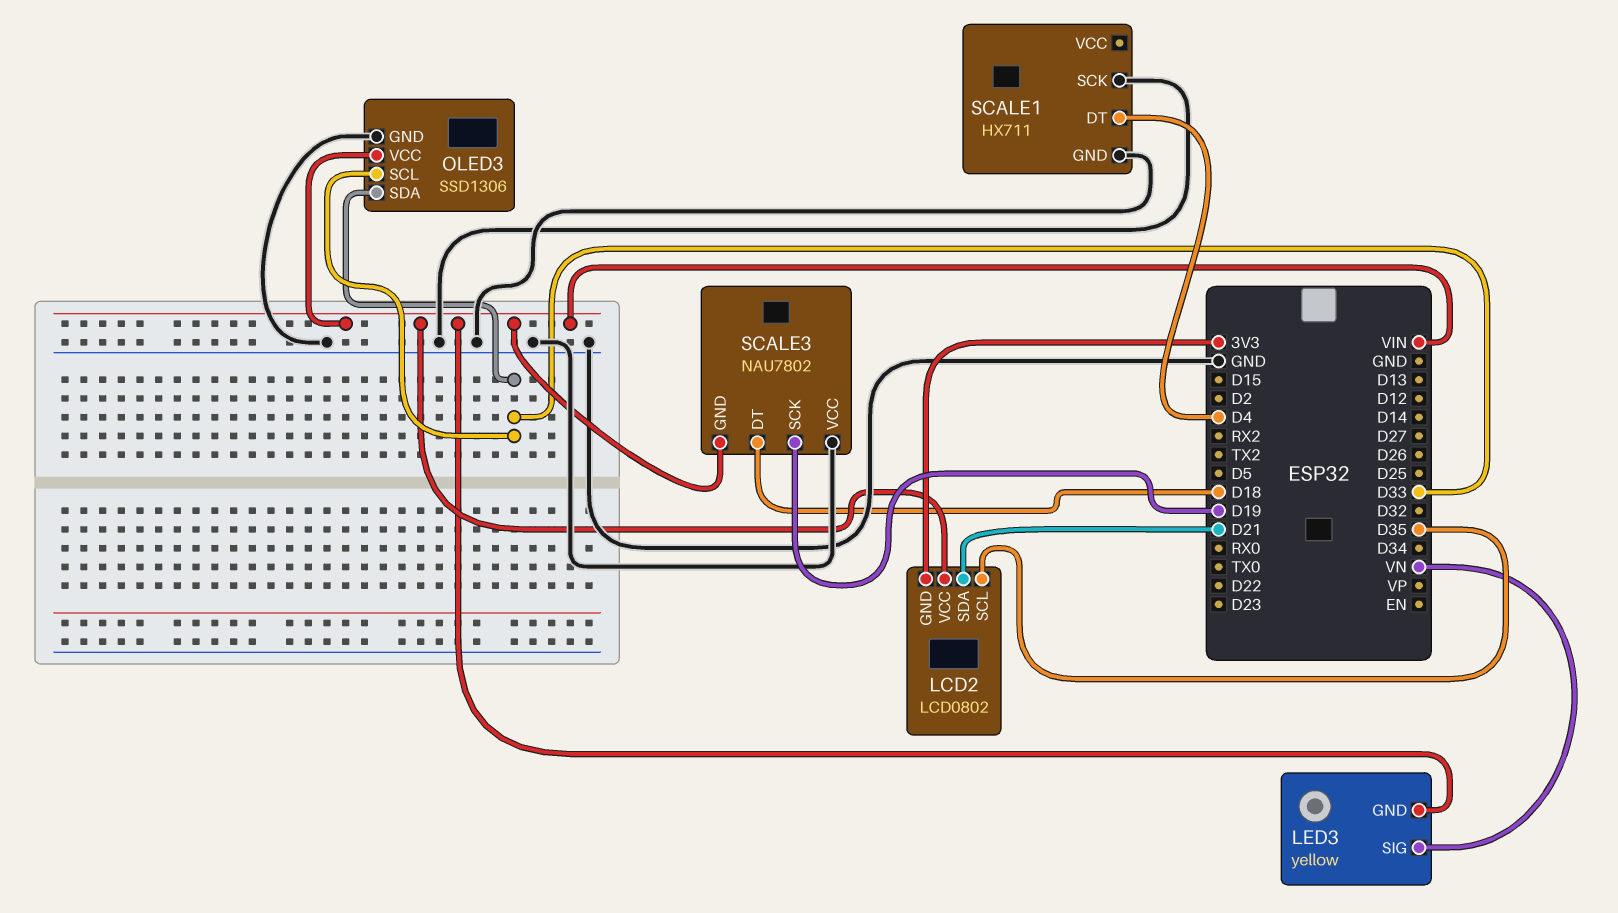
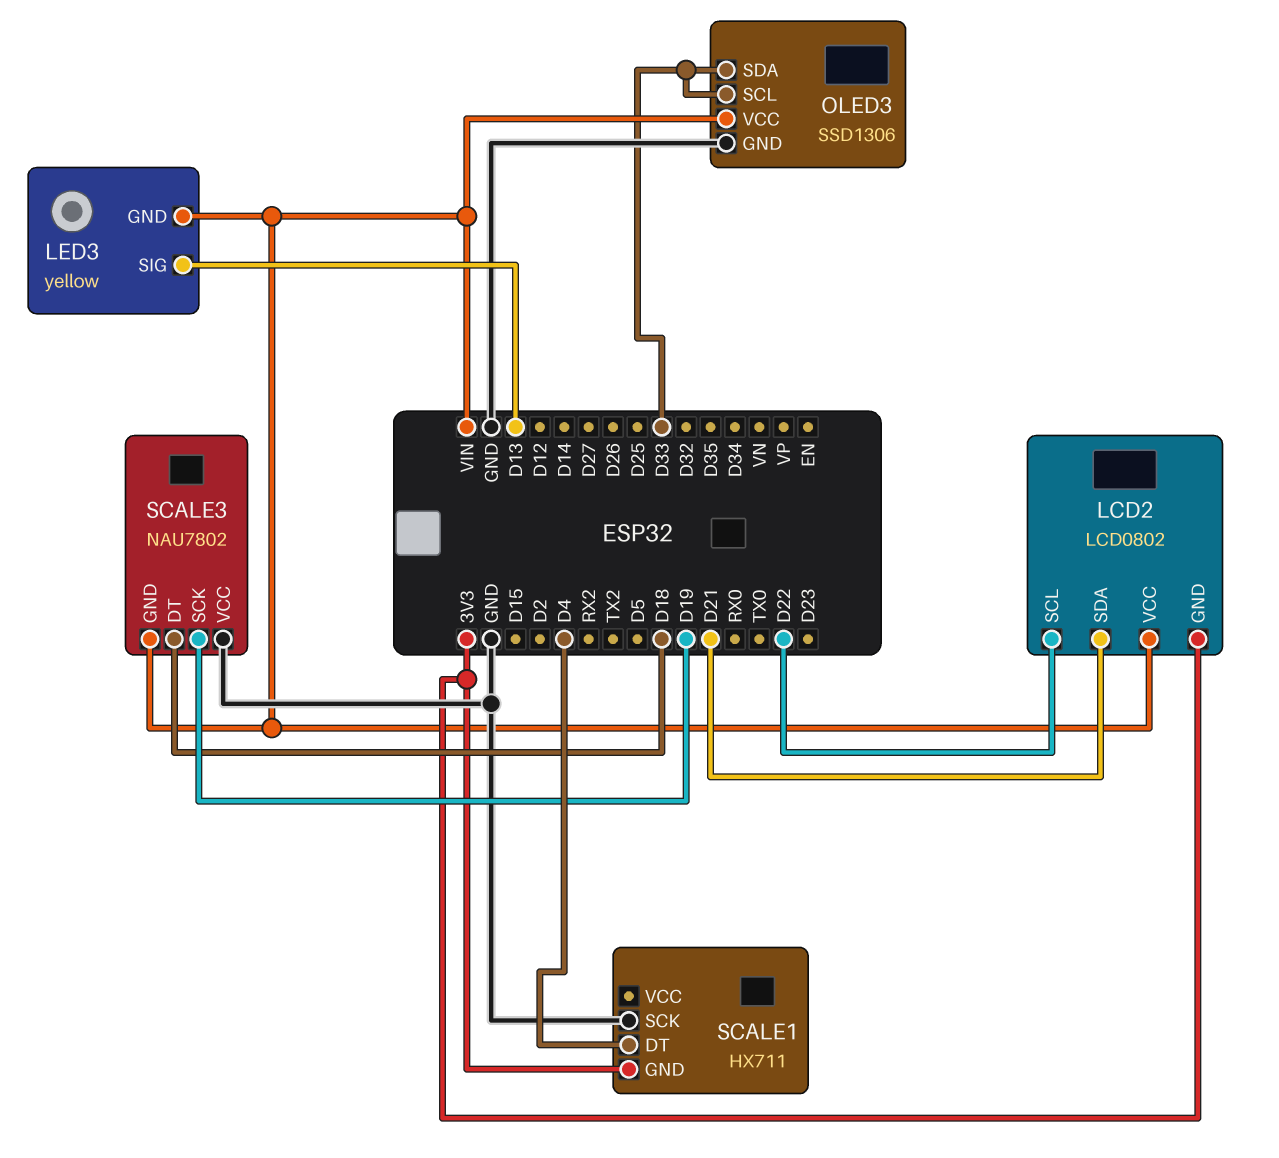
LCD2 pin SCL: D35 -> D22
LED3 pin SIG: VN -> D13
SCALE1 pin GND: GND -> 3V3

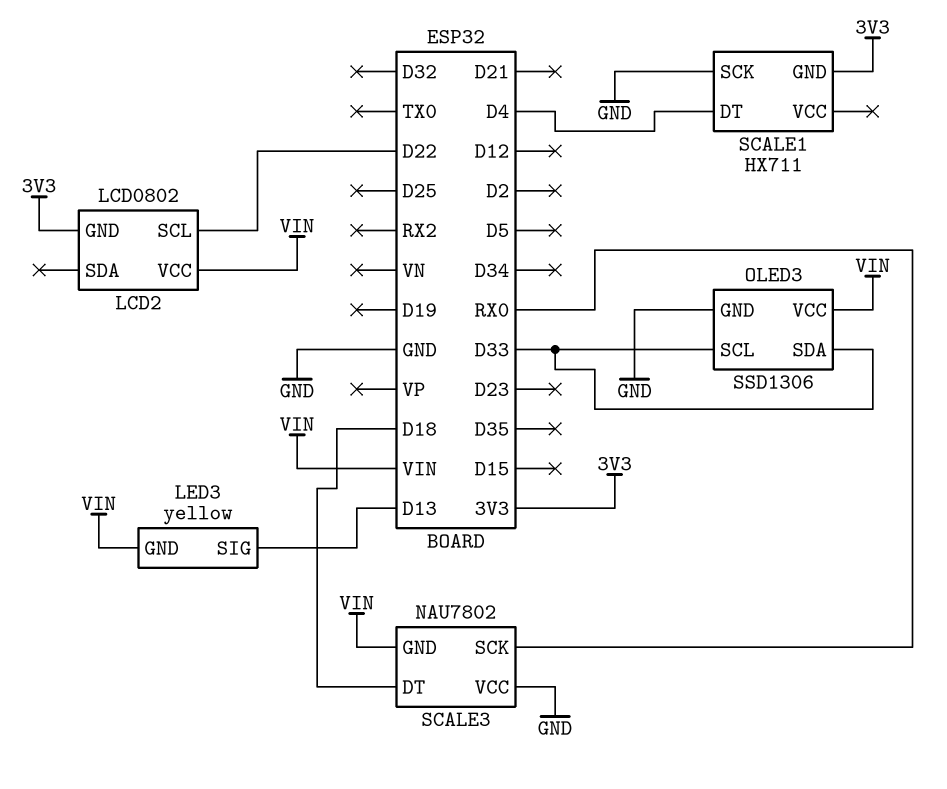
LCD2 pin SDA: D21 -> none
SCALE3 pin SCK: D19 -> RX0

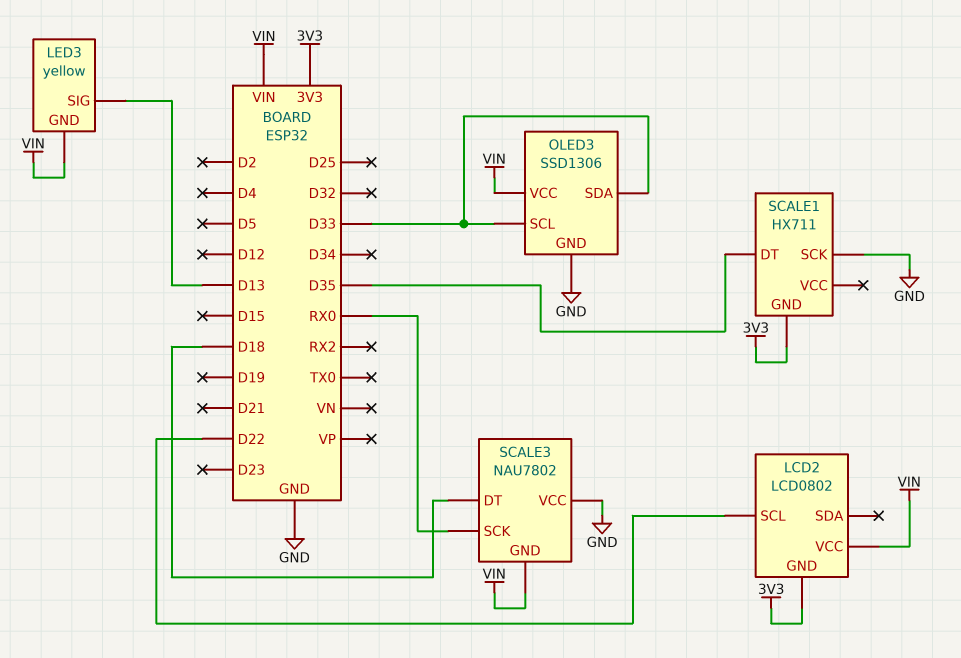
SCALE1 pin DT: D4 -> D35

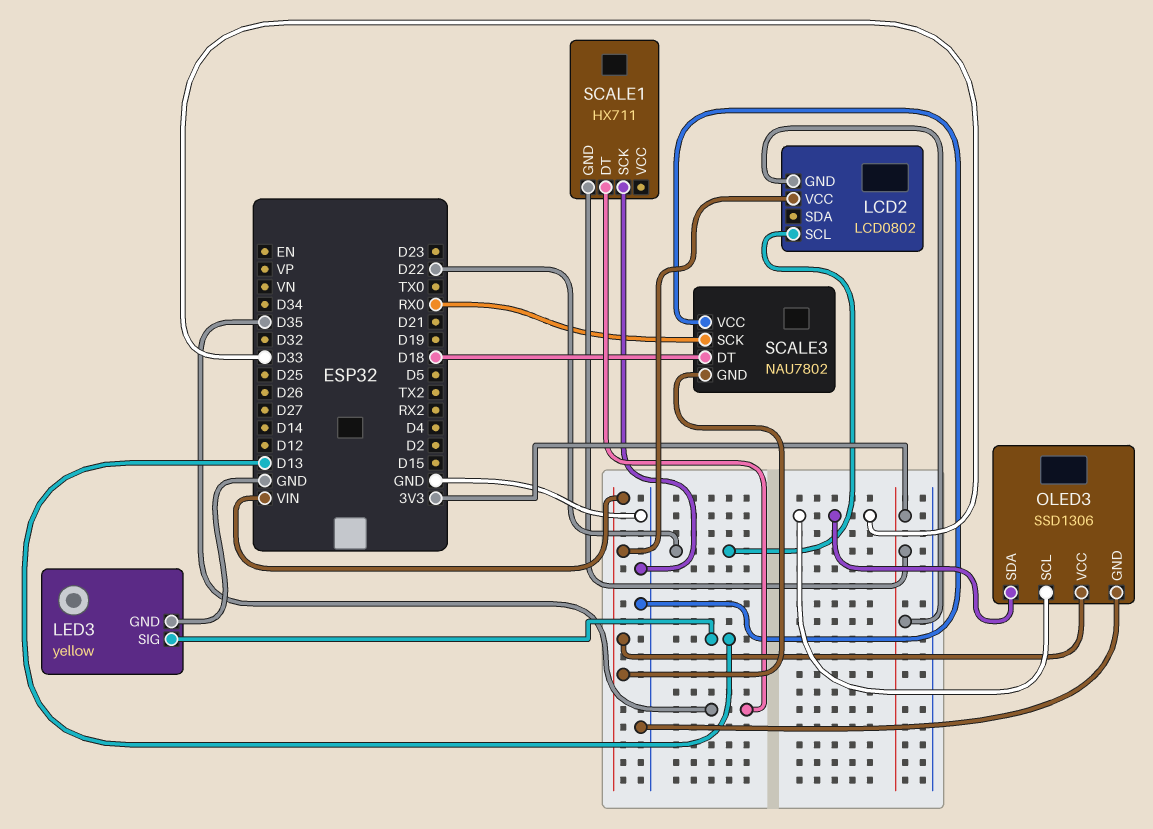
LED3 pin GND: VIN -> GND

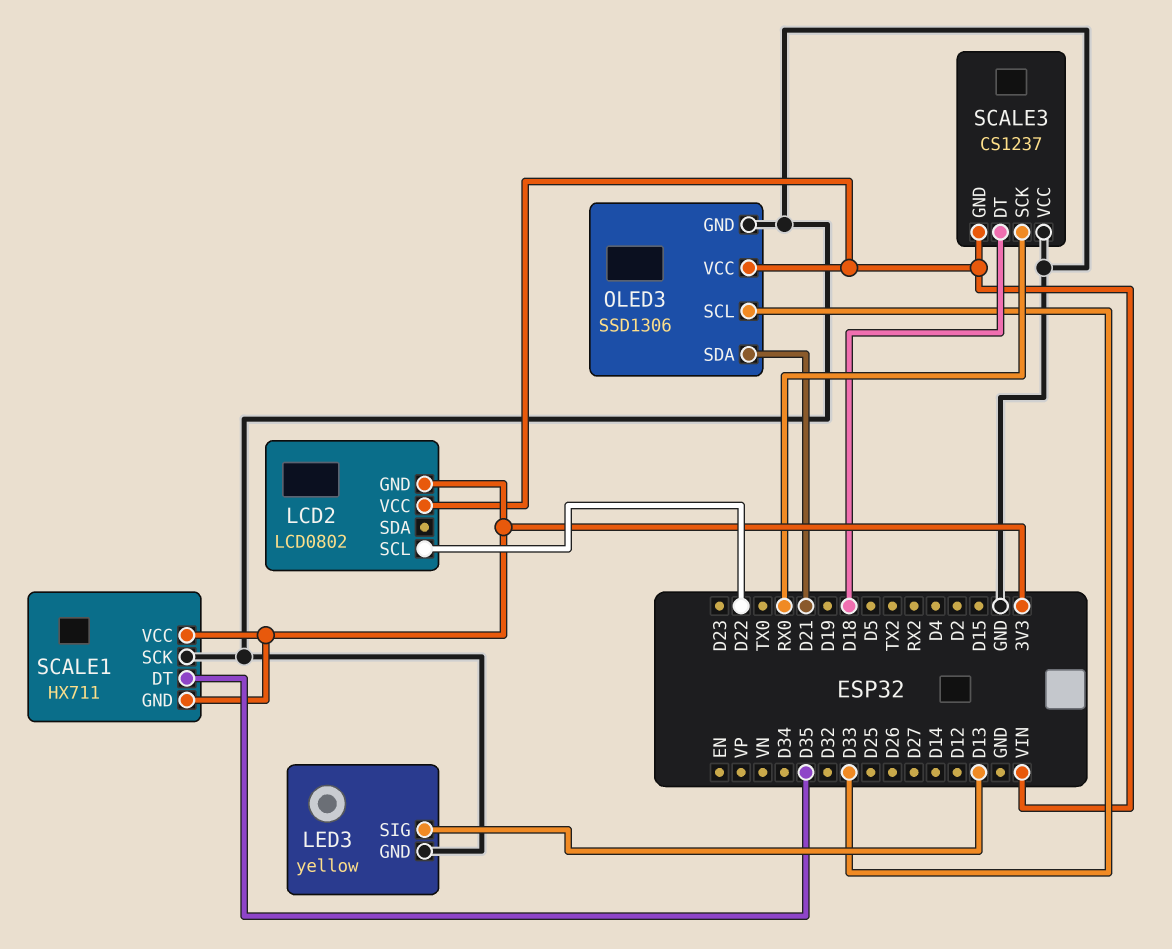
OLED3 pin SDA: D33 -> D21
SCALE1 pin VCC: none -> 3V3
SCALE3: NAU7802 -> CS1237

